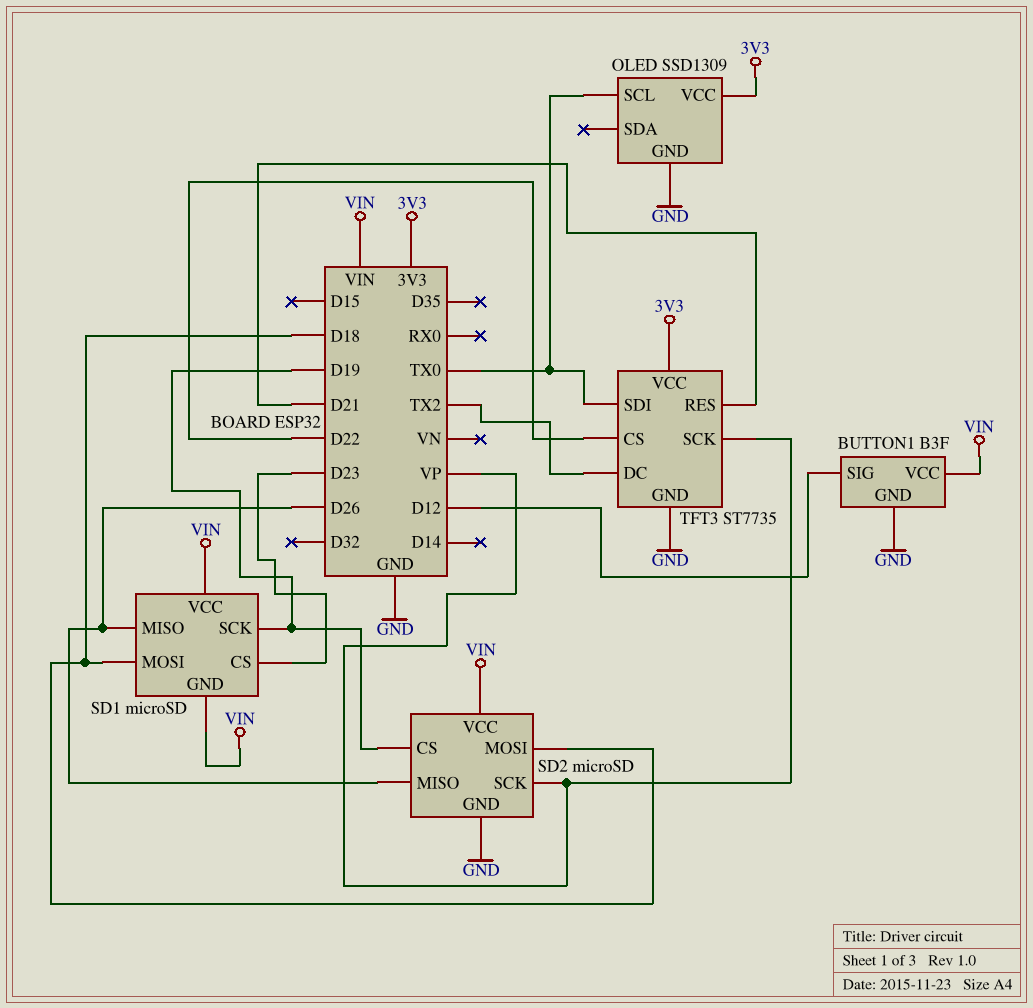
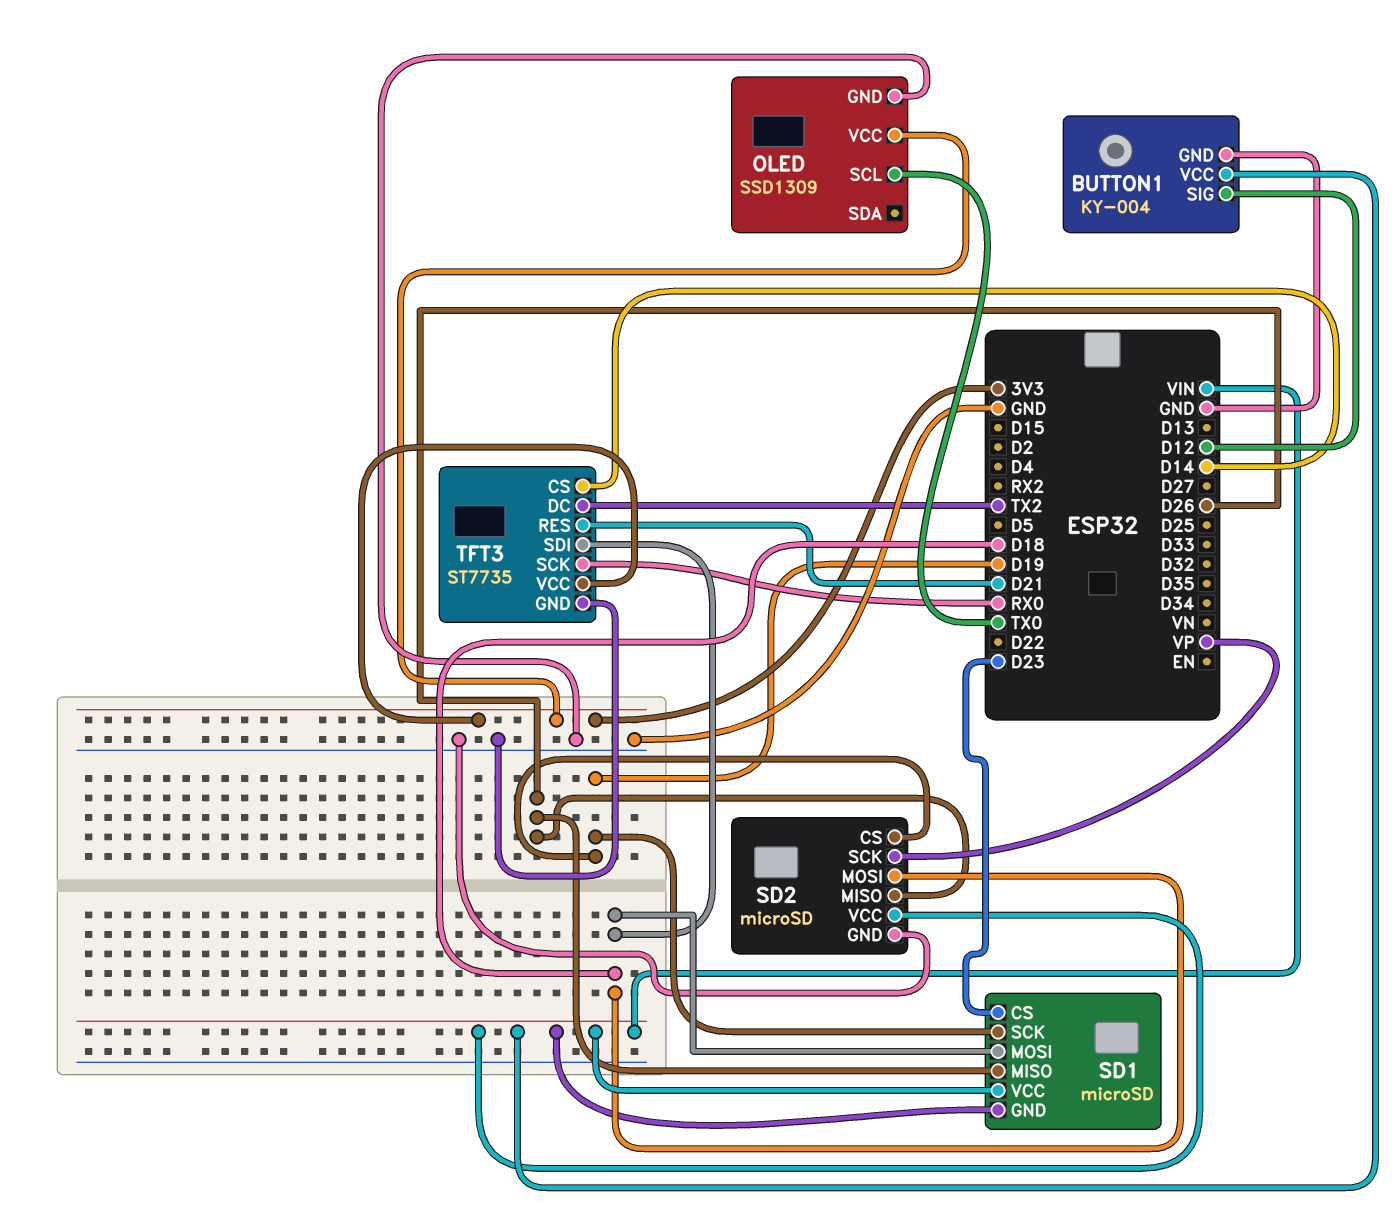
BUTTON1: B3F -> KY-004
TFT3 pin CS: D22 -> D14
TFT3 pin SCK: VP -> RX0
TFT3 pin SDI: TX0 -> D18

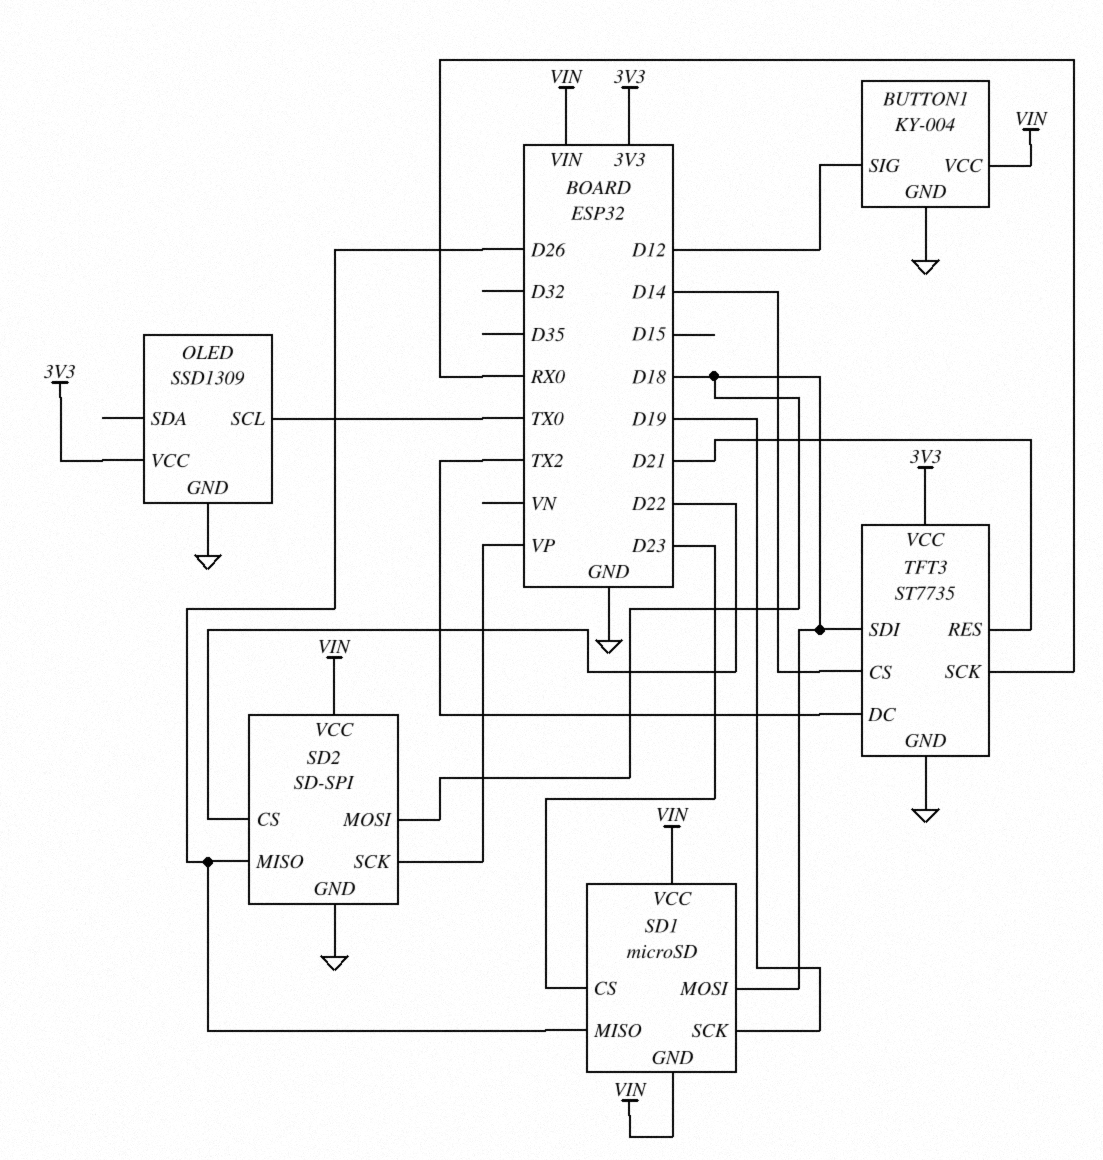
SD2: microSD -> SD-SPI
SD2 pin CS: D19 -> D22

